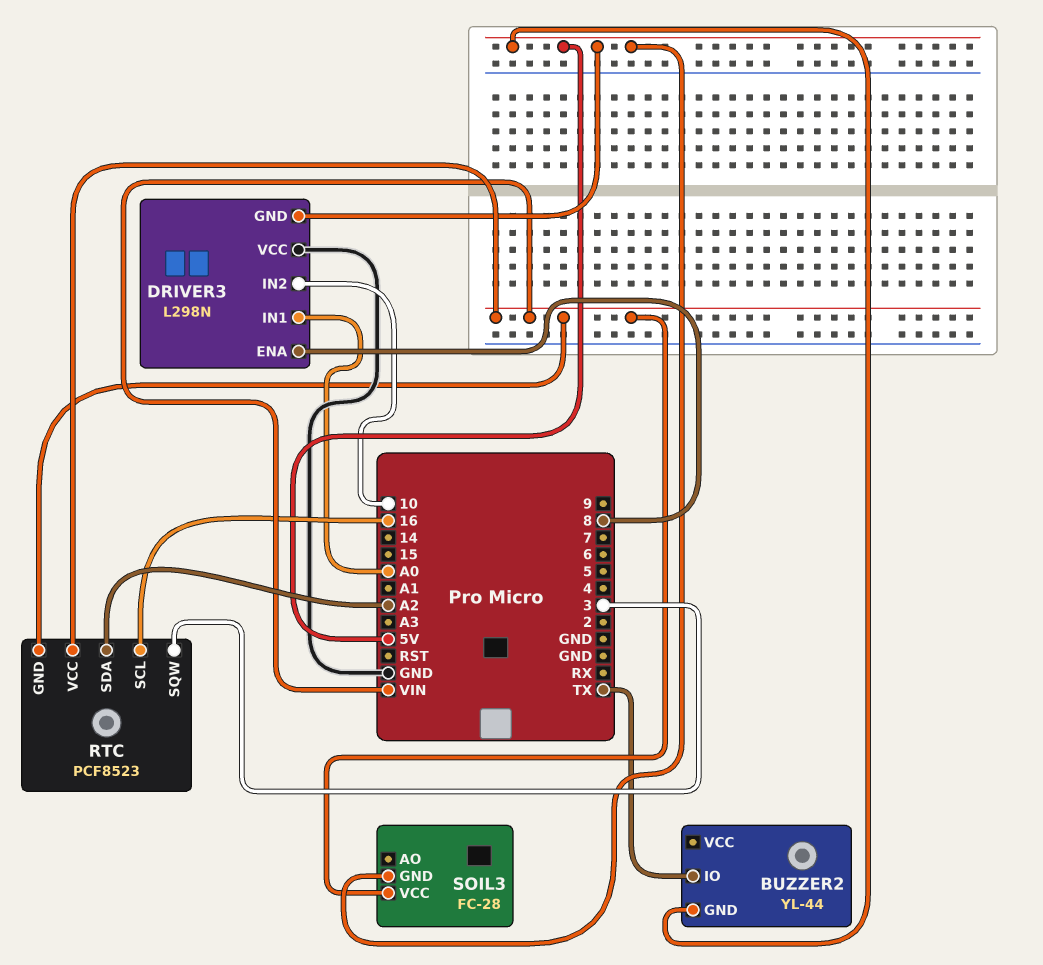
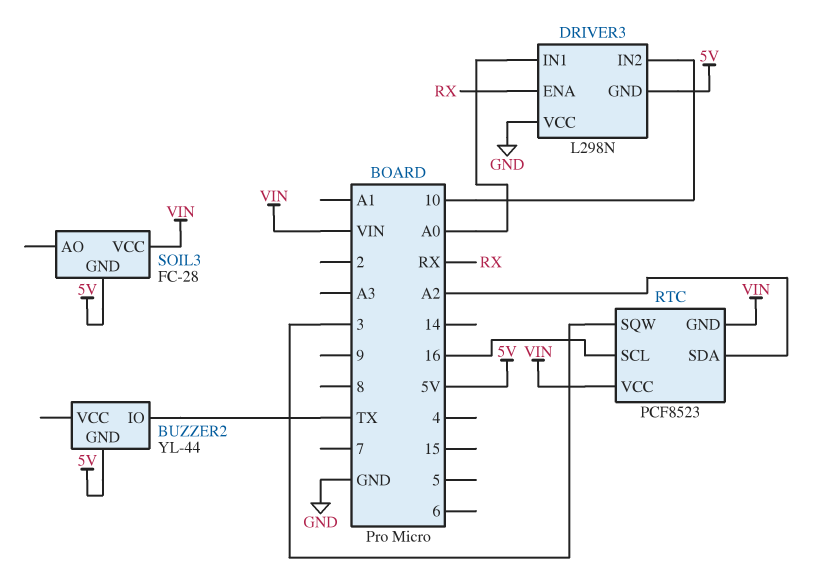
DRIVER3 pin ENA: 8 -> RX

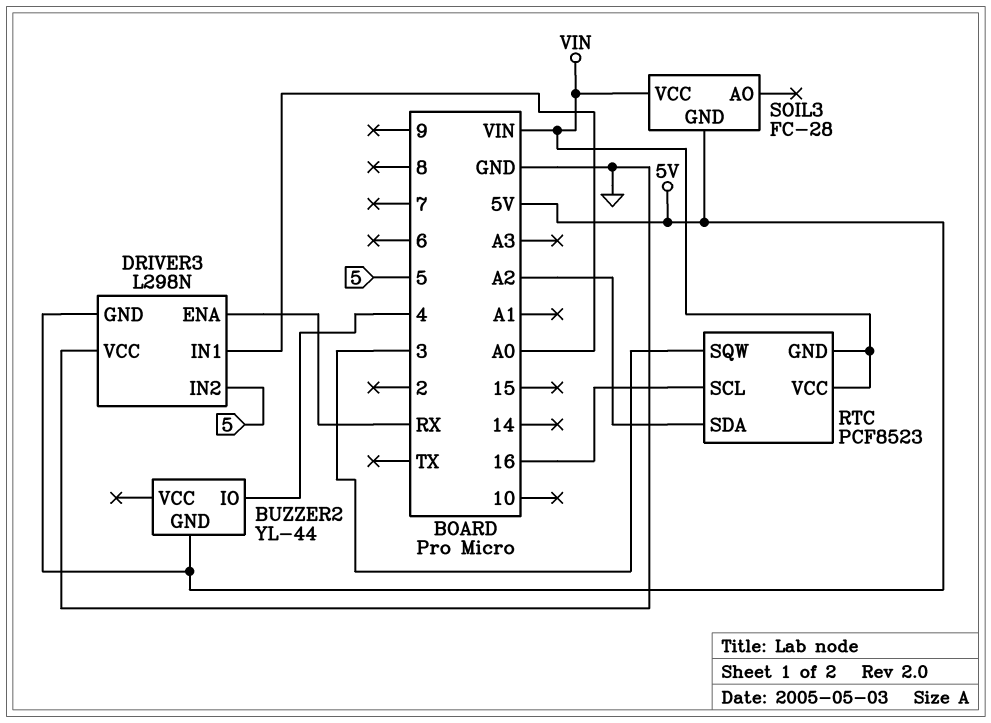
BUZZER2 pin IO: TX -> 4
DRIVER3 pin IN2: 10 -> 5

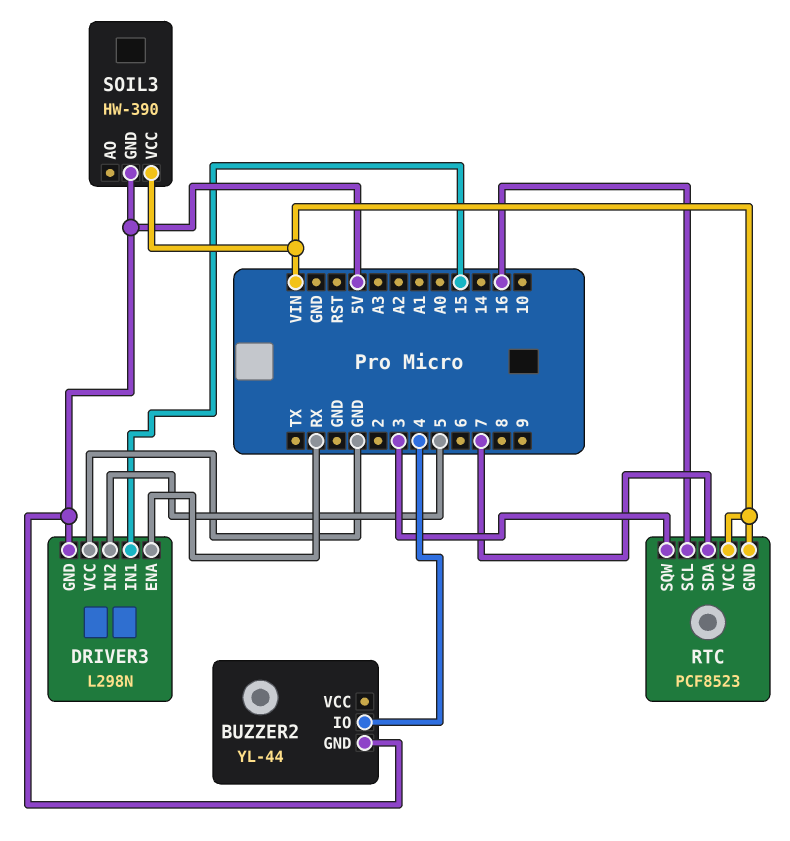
DRIVER3 pin IN1: A0 -> 15
RTC pin SDA: A2 -> 7
SOIL3: FC-28 -> HW-390

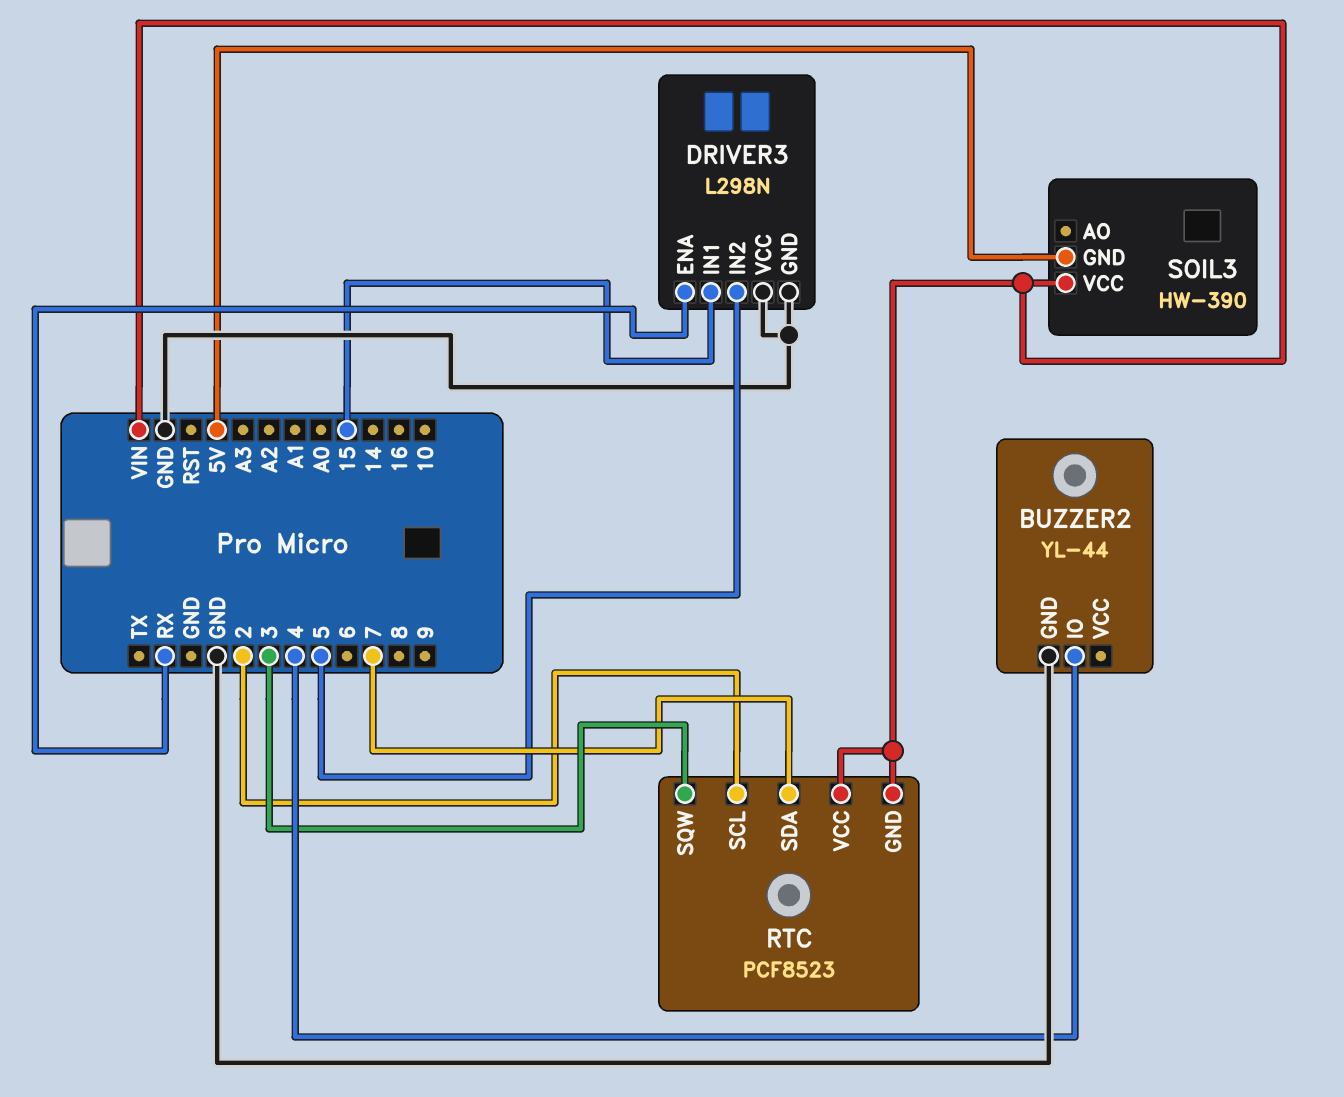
BUZZER2 pin GND: 5V -> GND
DRIVER3 pin GND: 5V -> GND
RTC pin SCL: 16 -> 2

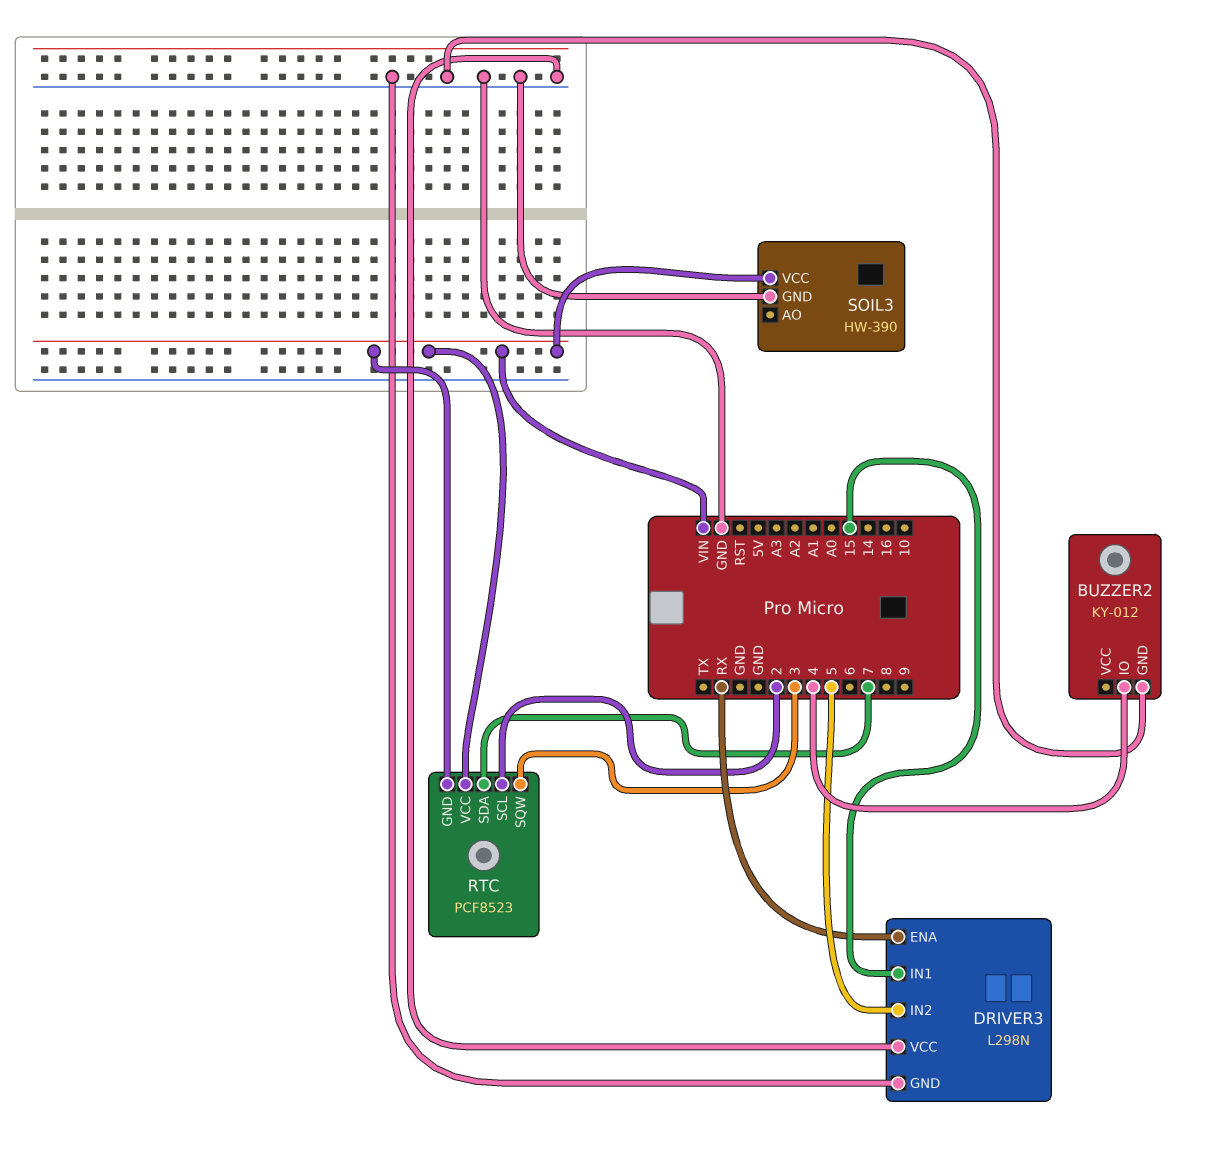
BUZZER2: YL-44 -> KY-012
SOIL3 pin GND: 5V -> GND

